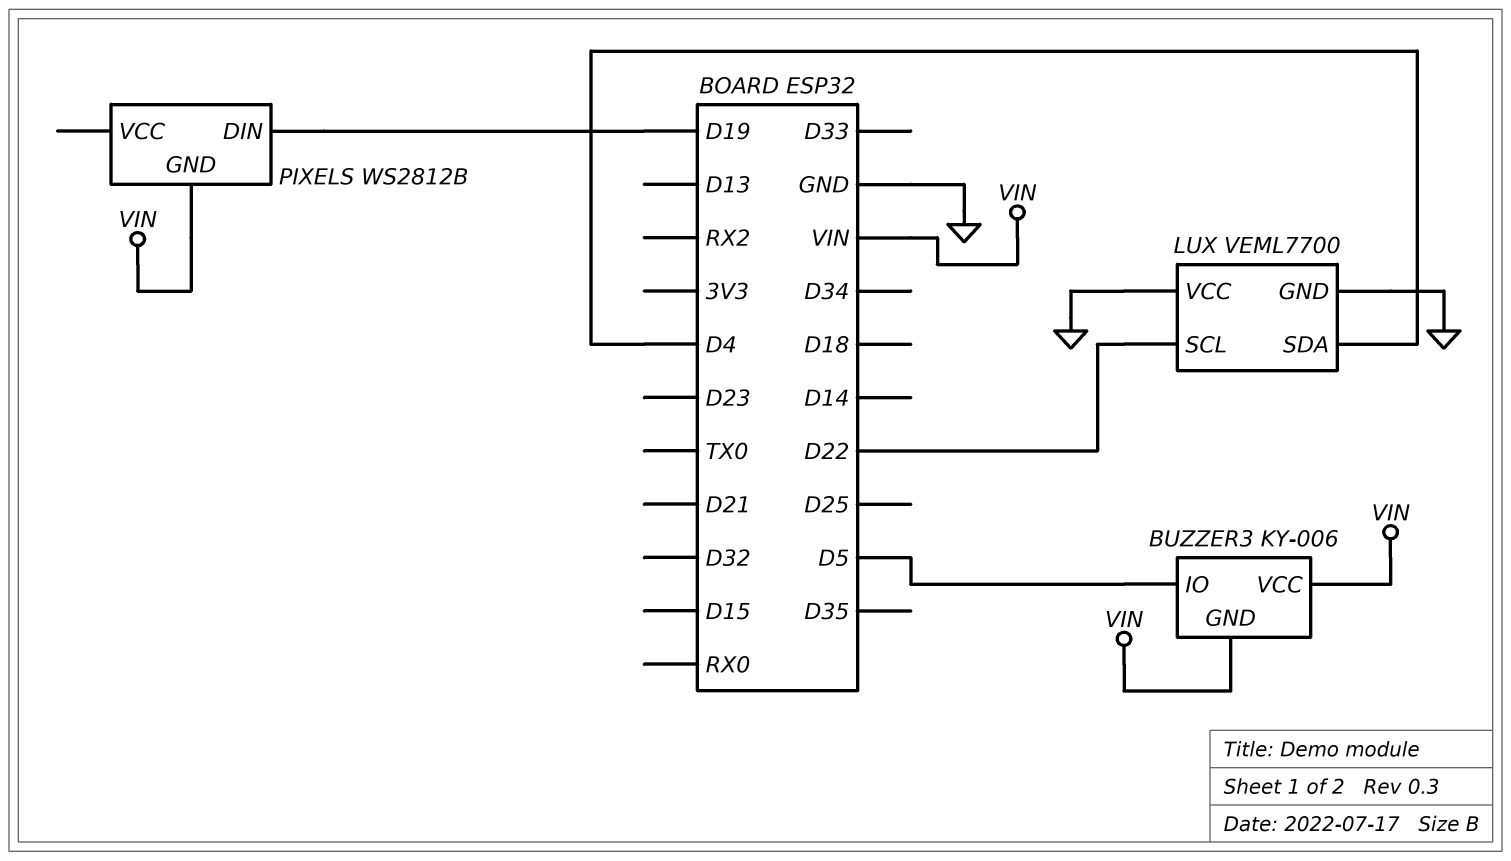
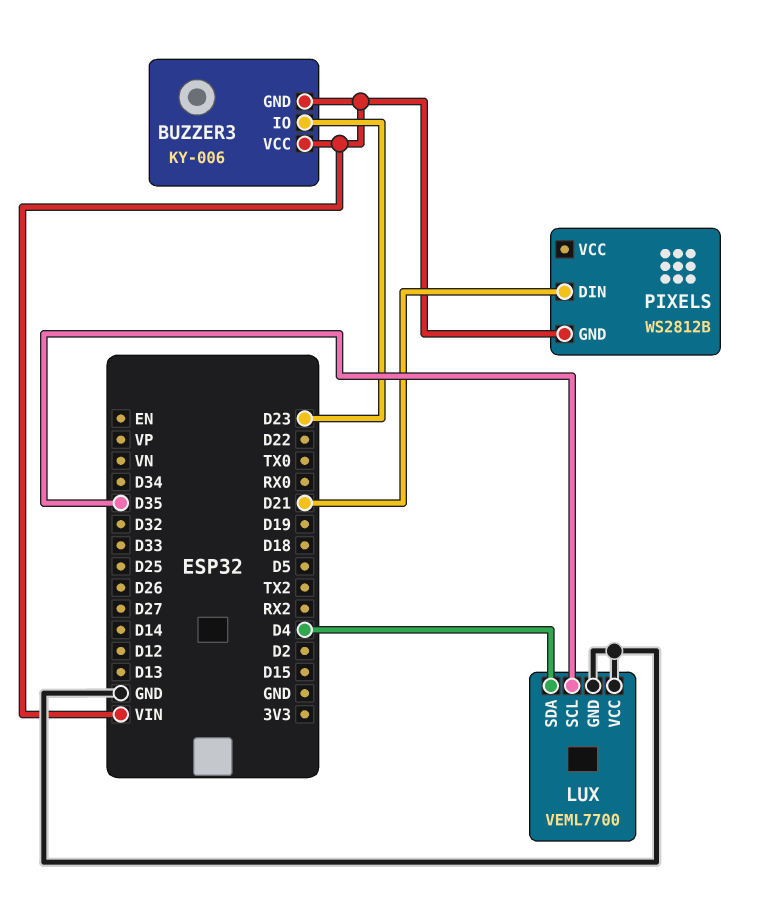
BUZZER3 pin IO: D5 -> D23
LUX pin SCL: D22 -> D35
PIXELS pin DIN: D19 -> D21

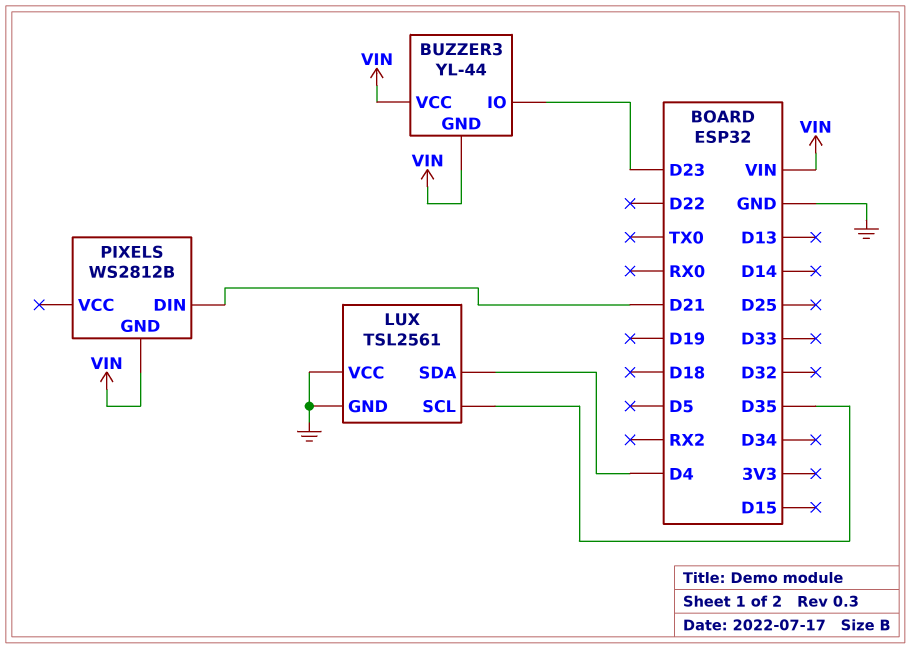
BUZZER3: KY-006 -> YL-44
LUX: VEML7700 -> TSL2561

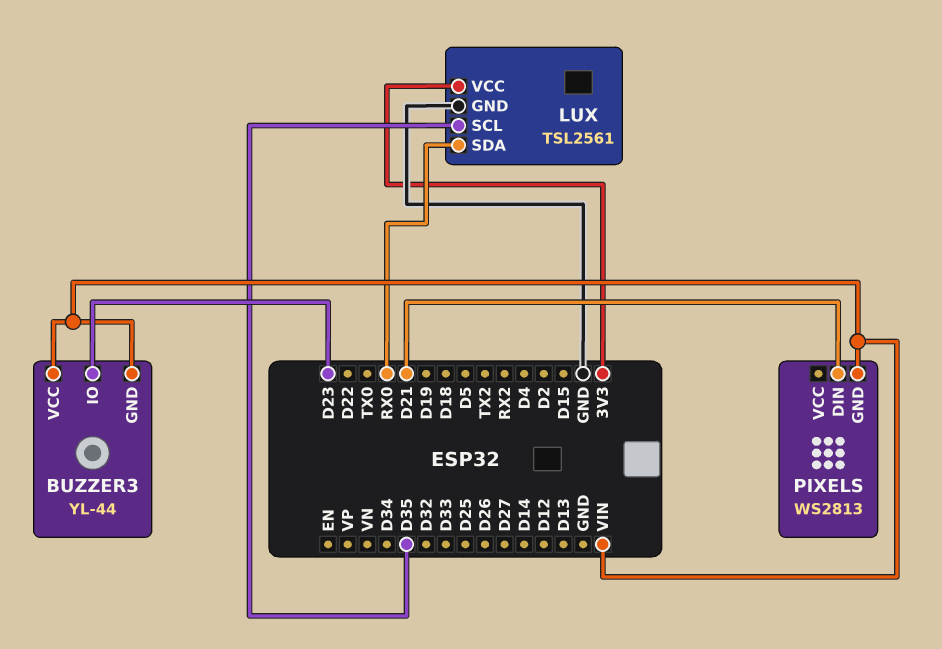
LUX pin SDA: D4 -> RX0
LUX pin VCC: GND -> 3V3
PIXELS: WS2812B -> WS2813

